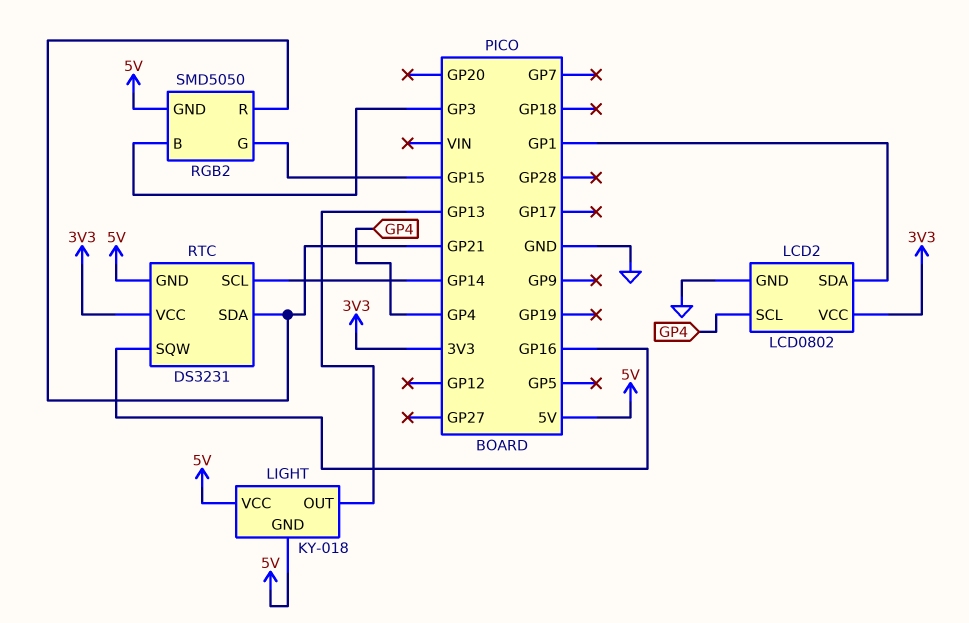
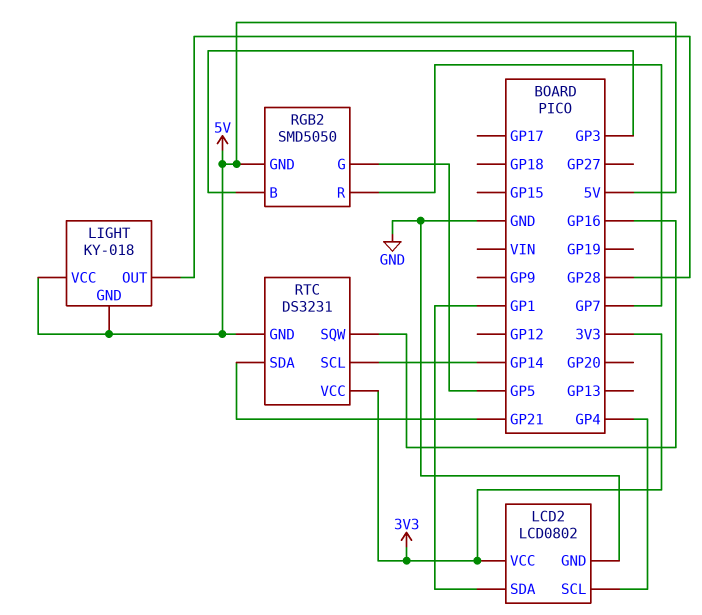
LIGHT pin OUT: GP13 -> GP28
RGB2 pin G: GP15 -> GP5
RGB2 pin R: GP21 -> GP7

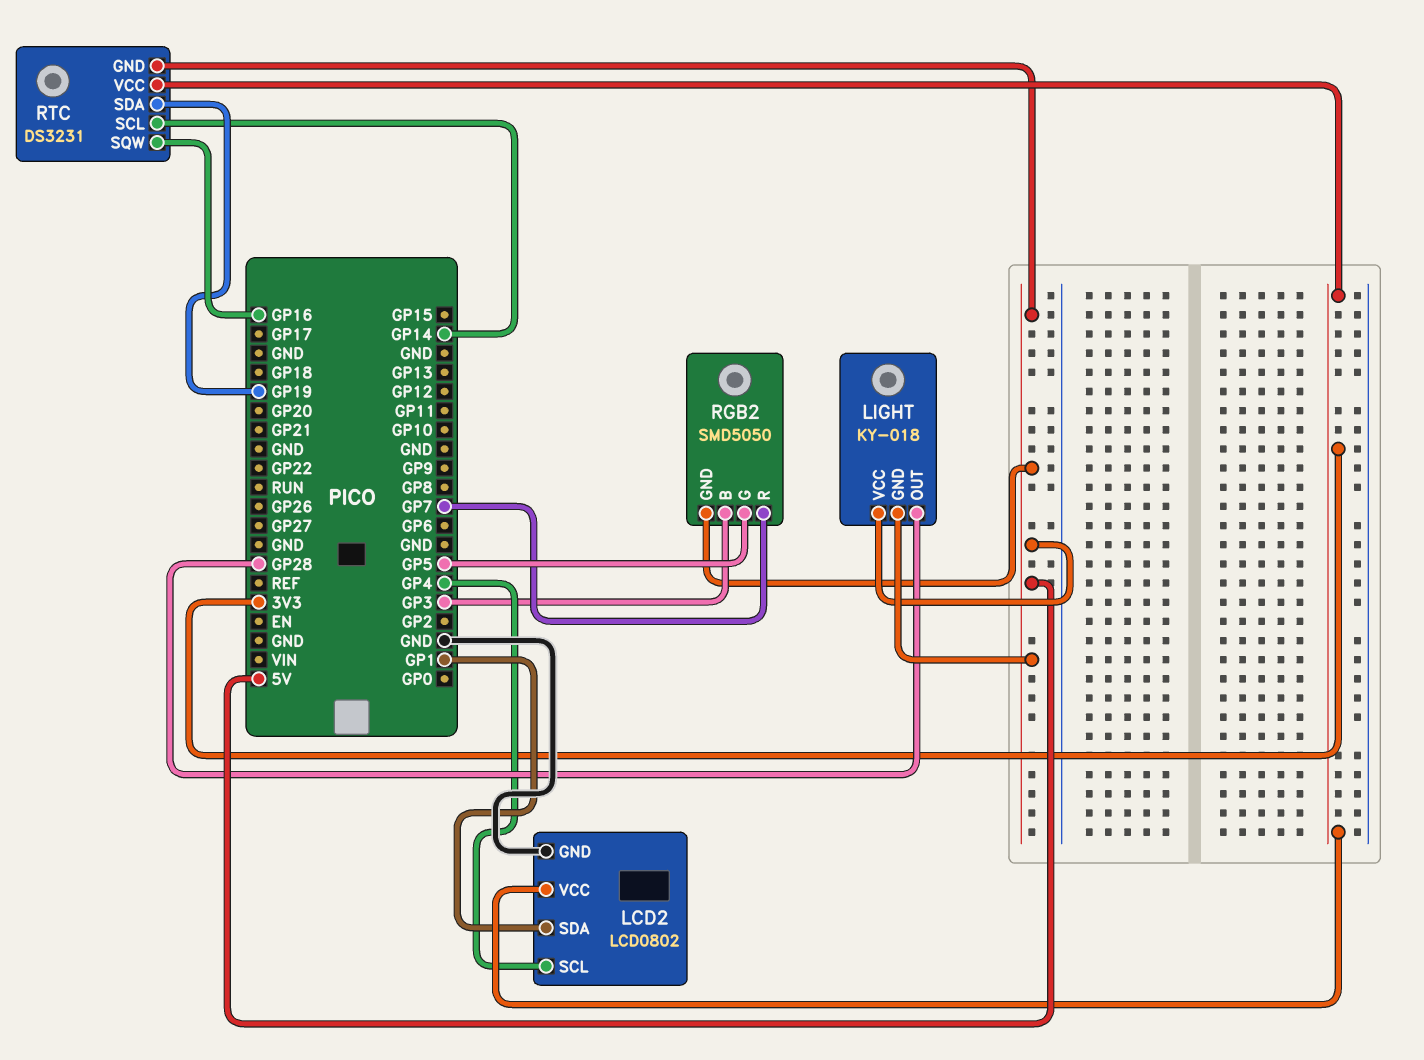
RTC pin SDA: GP21 -> GP19

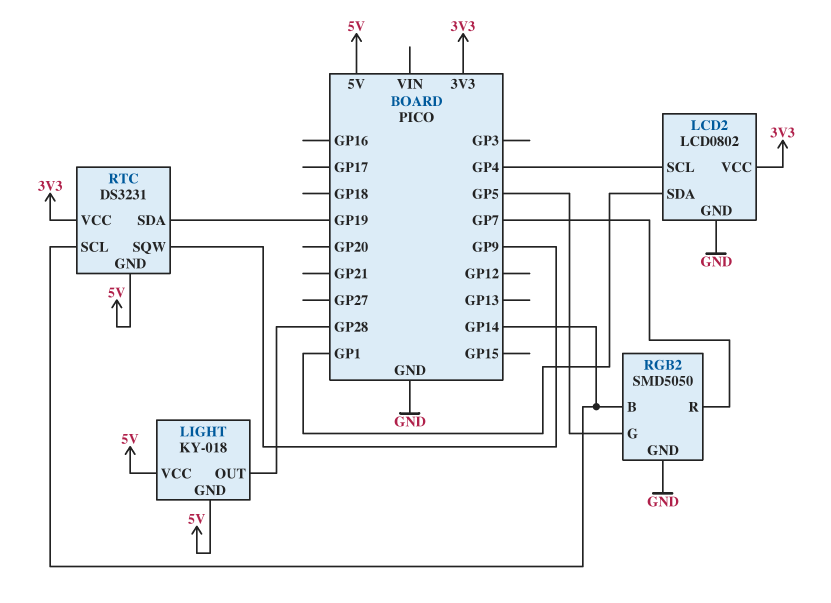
RGB2 pin B: GP3 -> GP14
RGB2 pin GND: 5V -> GND
RTC pin SQW: GP16 -> GP9

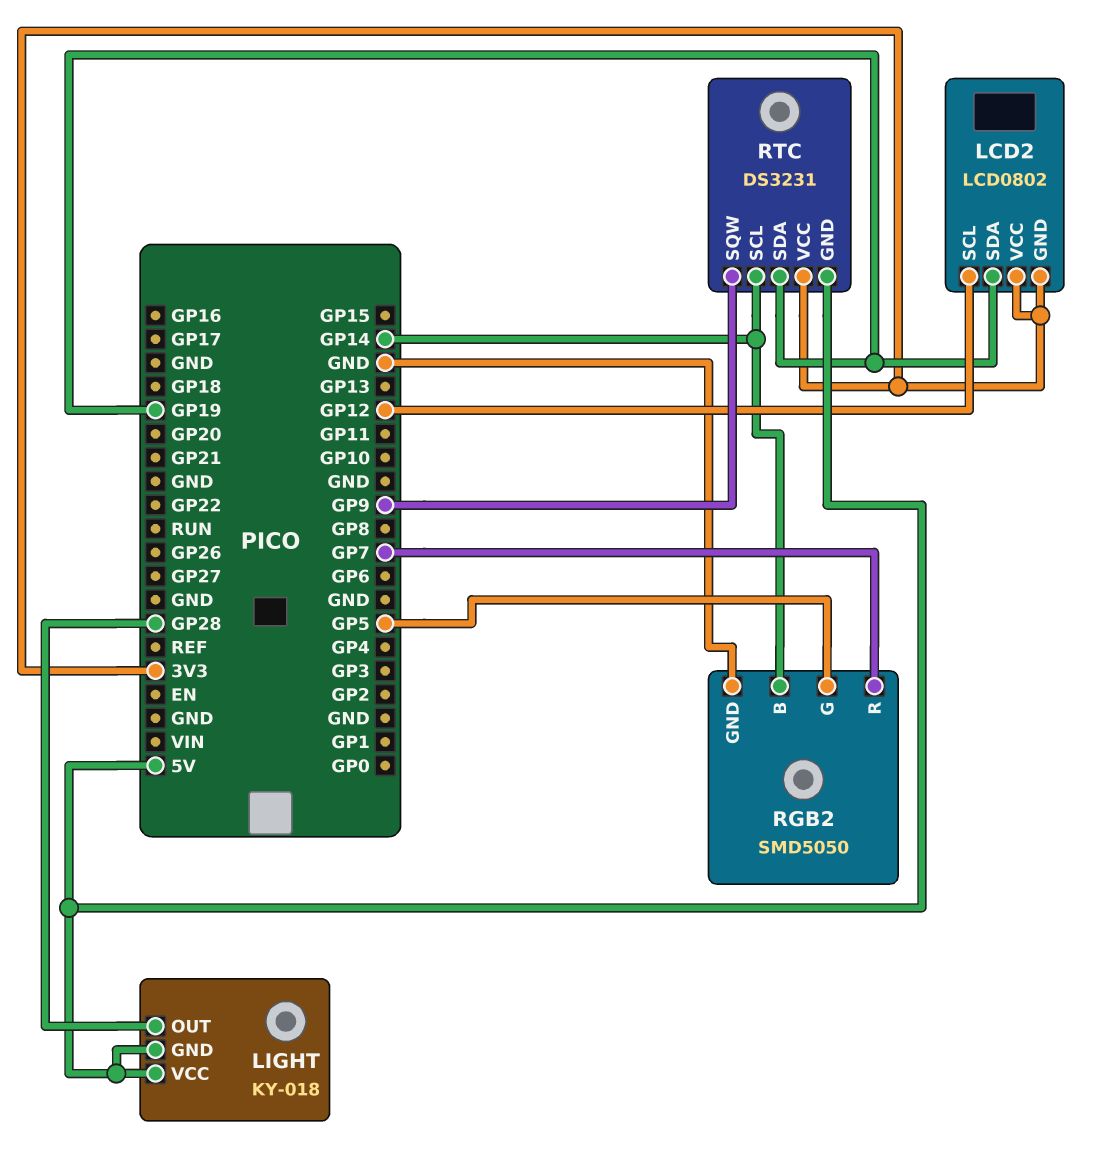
LCD2 pin GND: GND -> 3V3
LCD2 pin SCL: GP4 -> GP12
LCD2 pin SDA: GP1 -> GP19

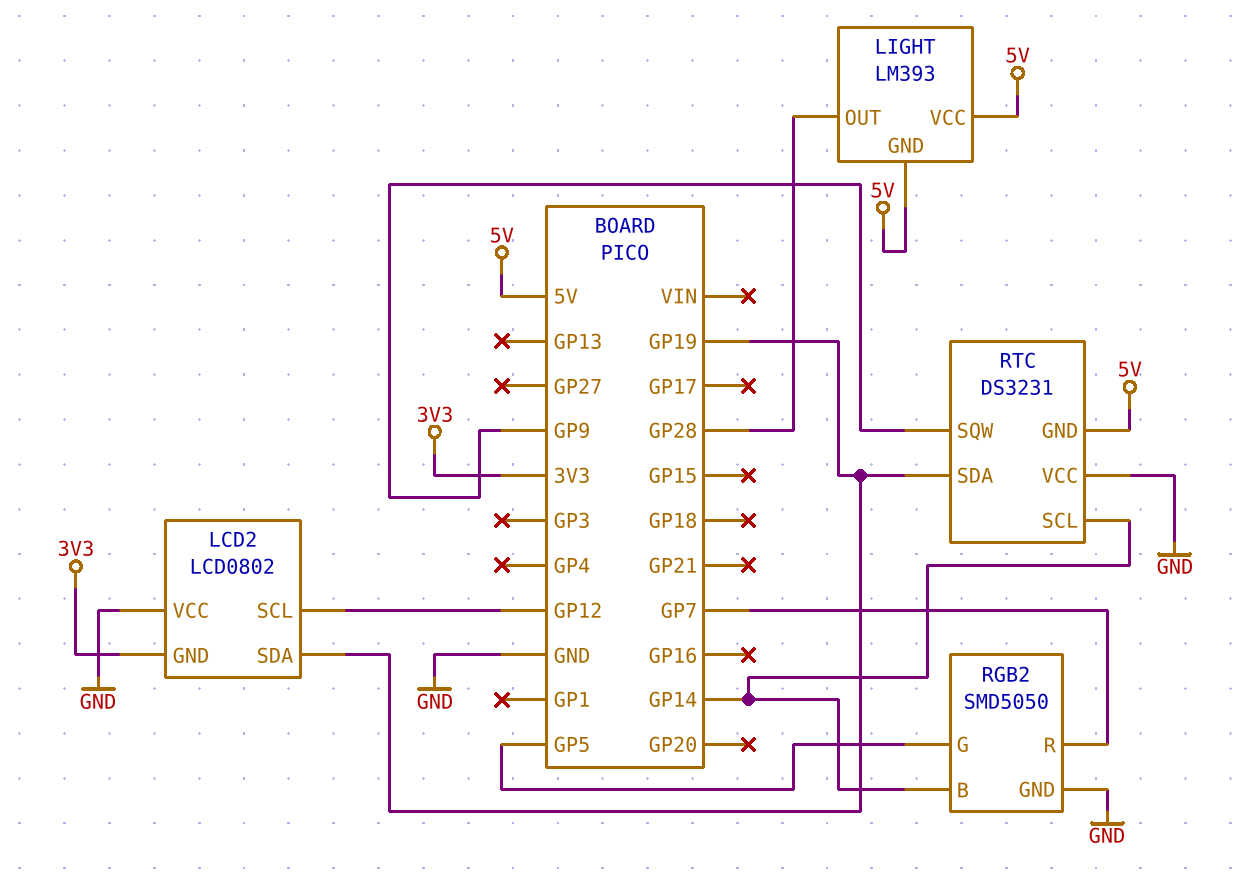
LCD2 pin VCC: 3V3 -> GND
LIGHT: KY-018 -> LM393
RTC pin VCC: 3V3 -> GND

